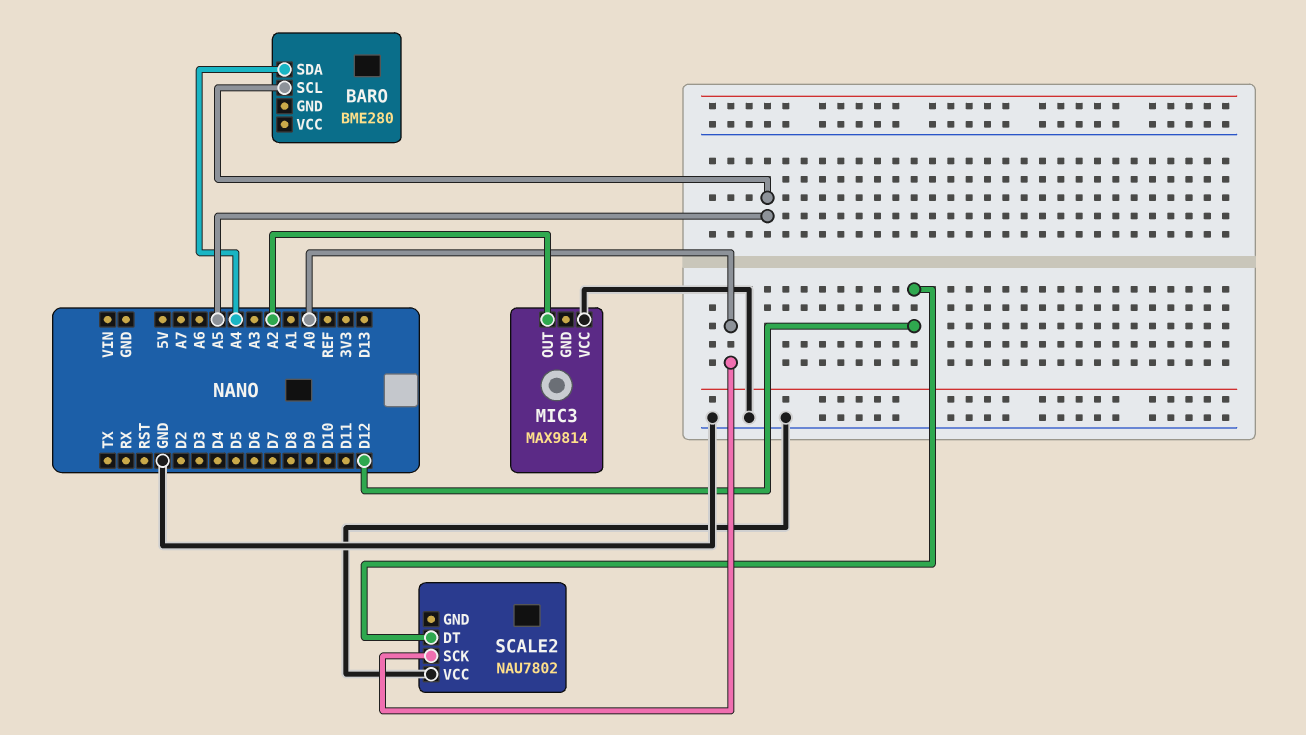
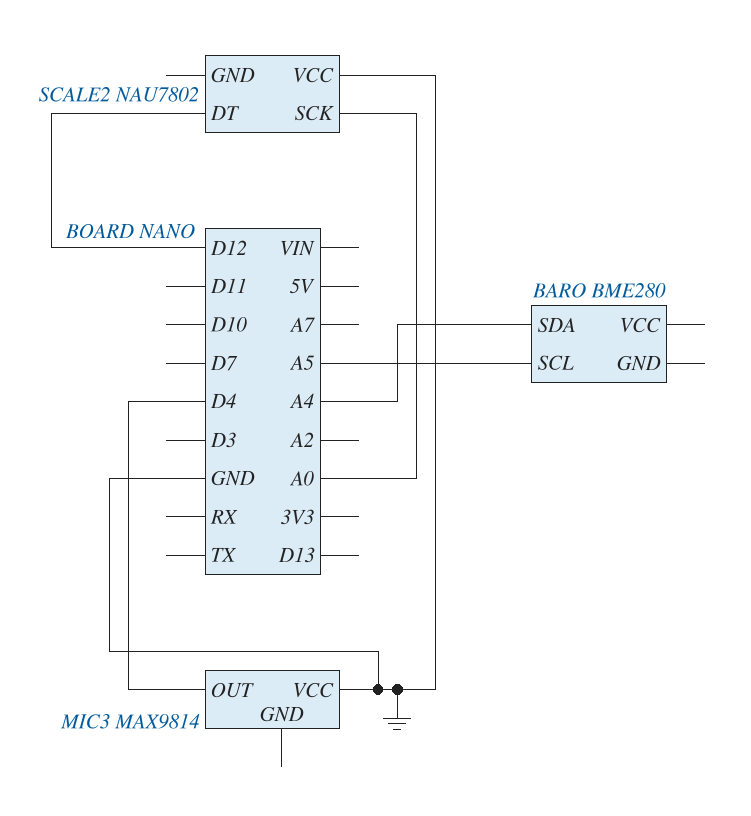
MIC3 pin OUT: A2 -> D4

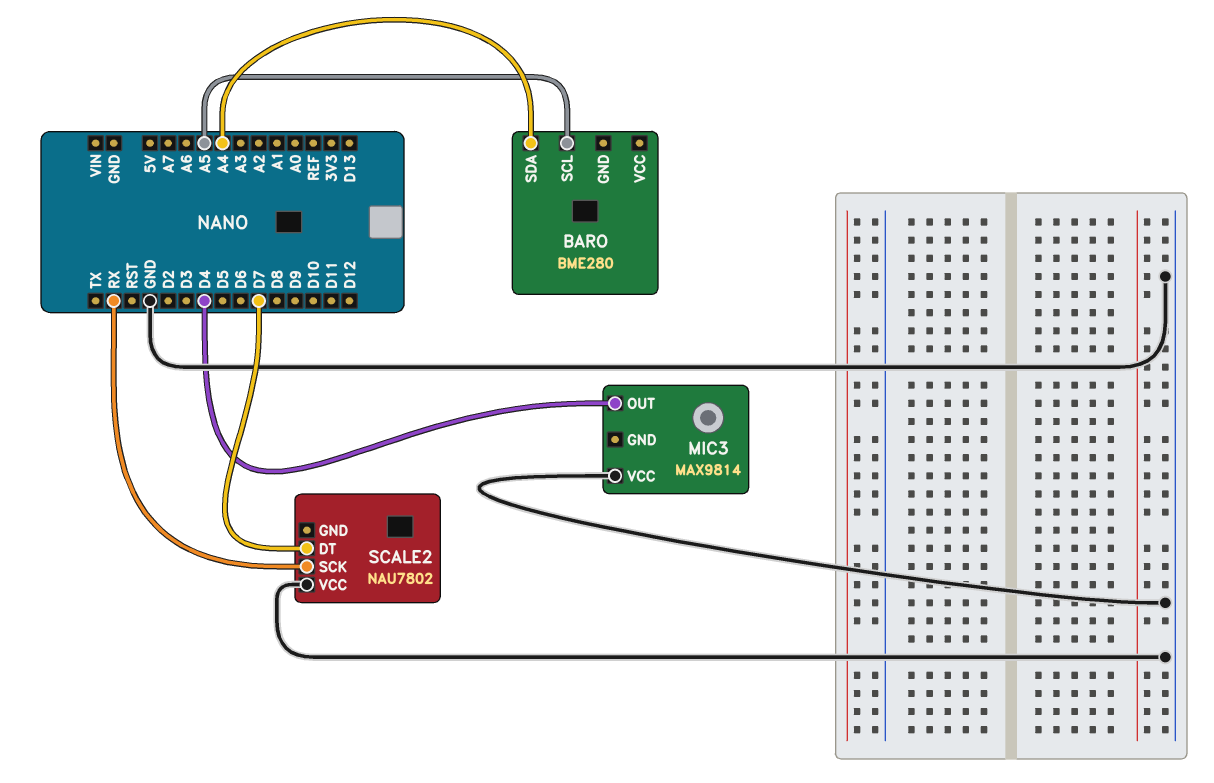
SCALE2 pin DT: D12 -> D7
SCALE2 pin SCK: A0 -> RX

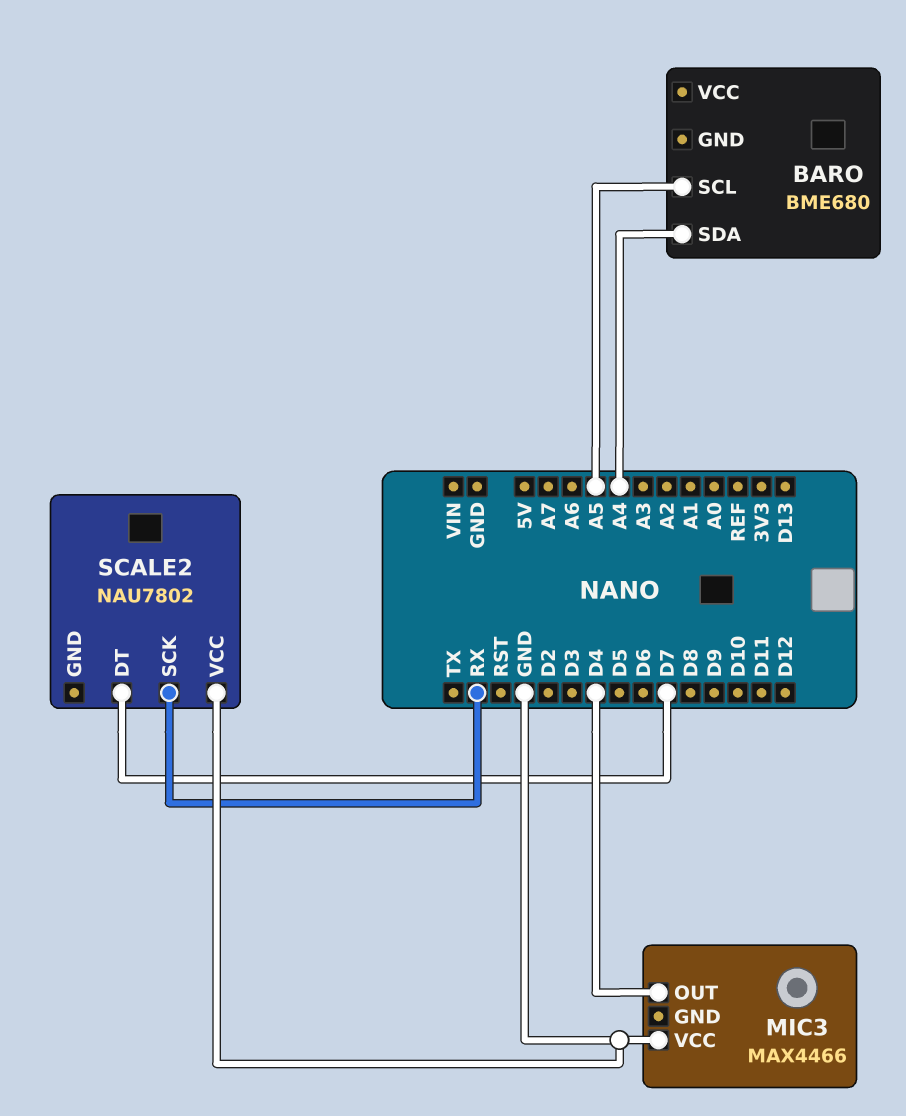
BARO: BME280 -> BME680
MIC3: MAX9814 -> MAX4466

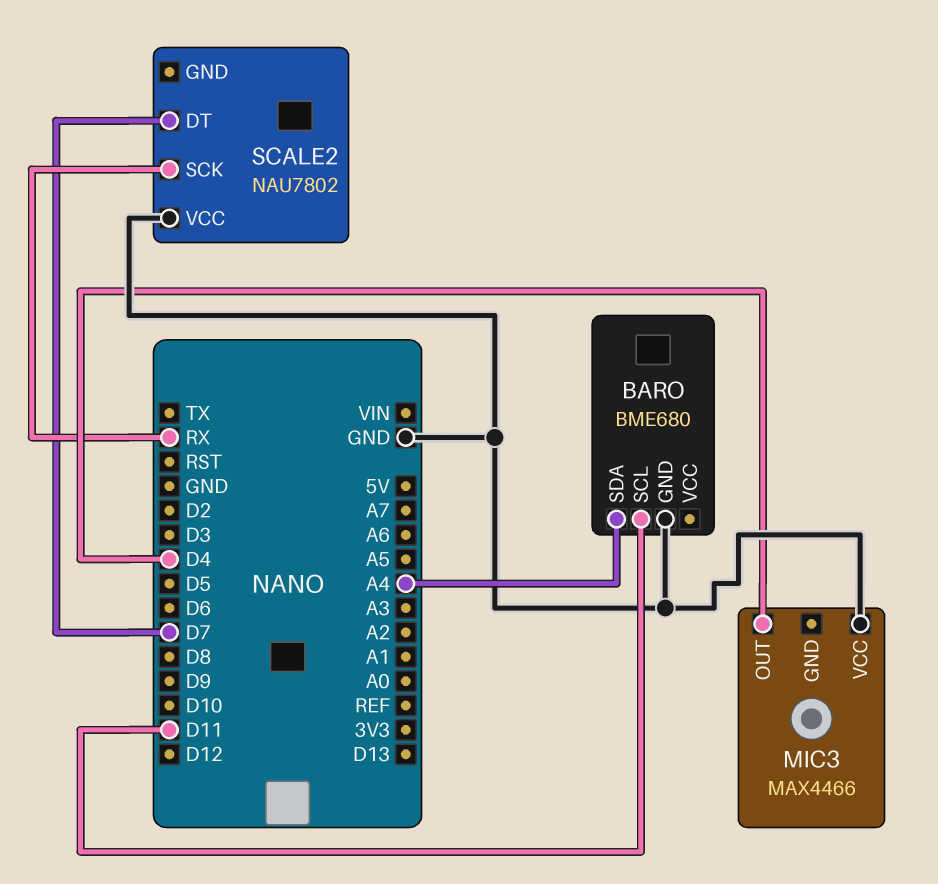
BARO pin GND: none -> GND
BARO pin SCL: A5 -> D11

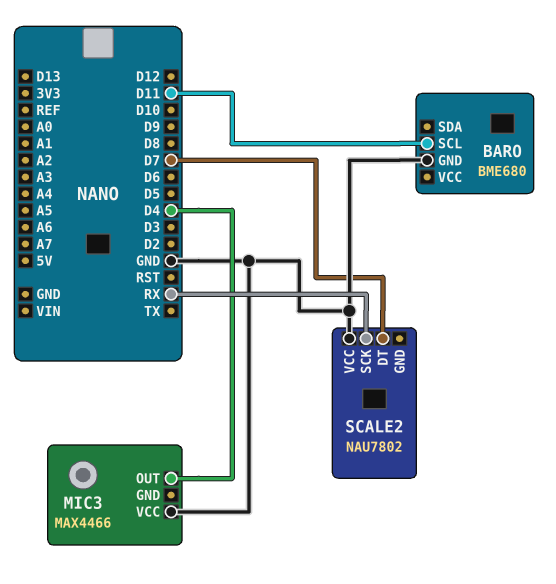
BARO pin SDA: A4 -> none

